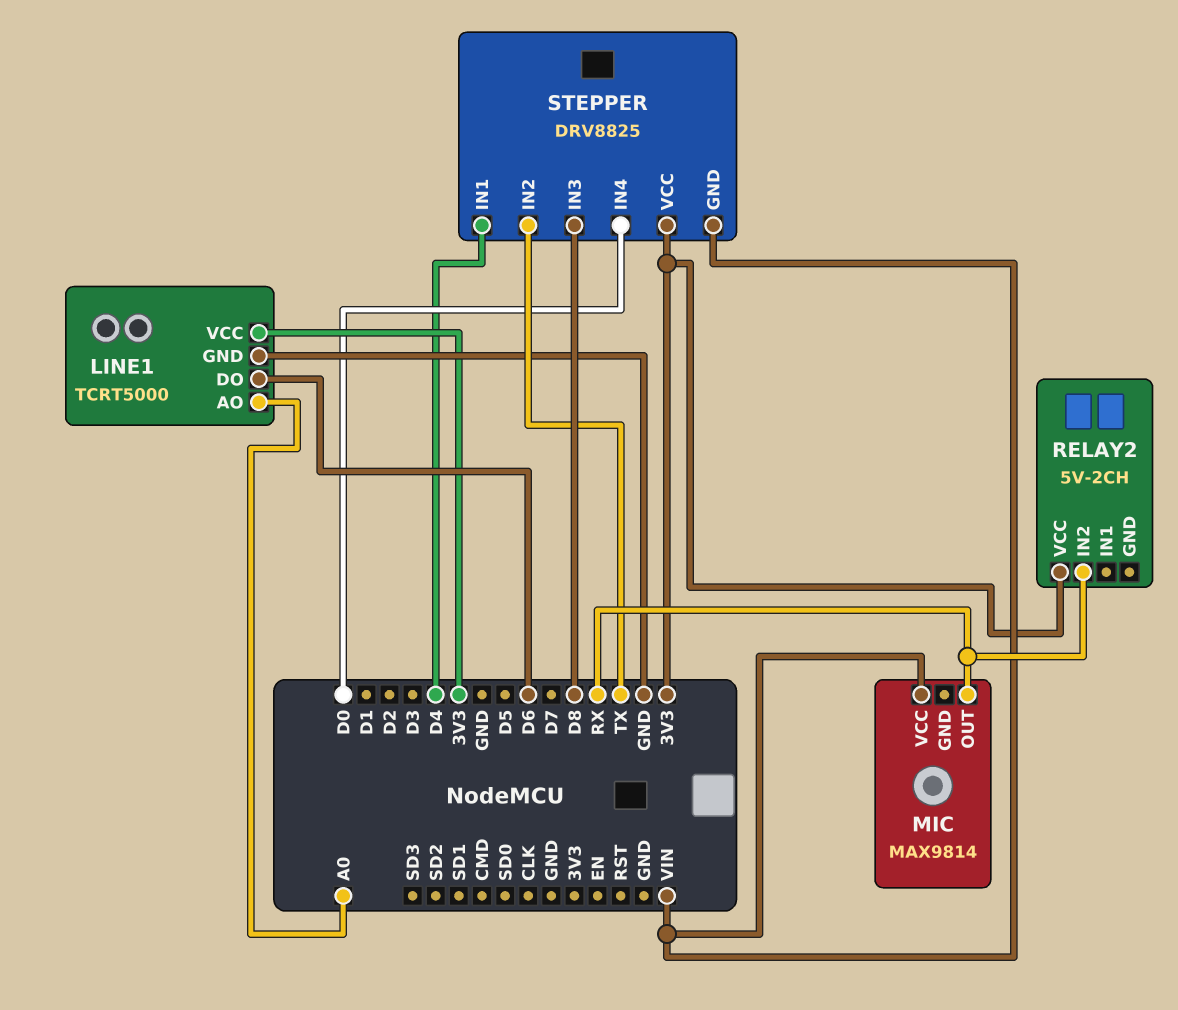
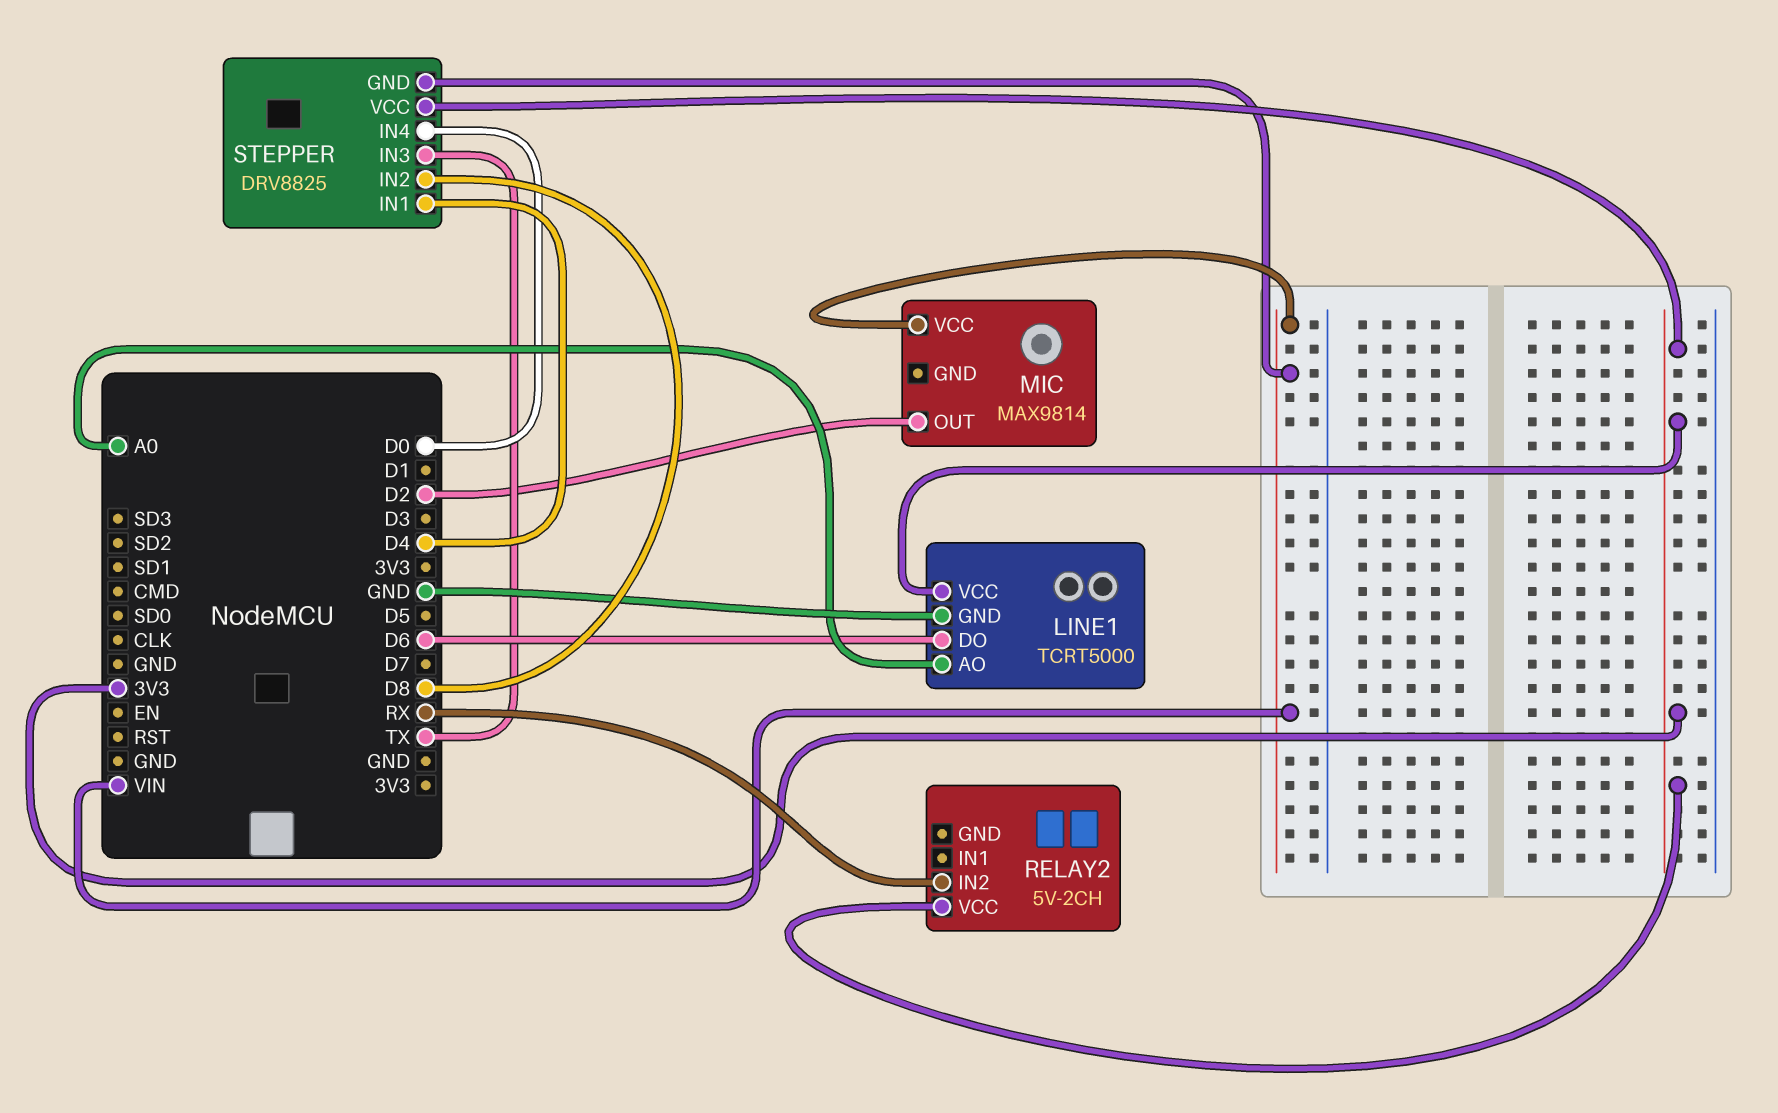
MIC pin OUT: RX -> D2
STEPPER pin IN2: TX -> D8
STEPPER pin IN3: D8 -> TX

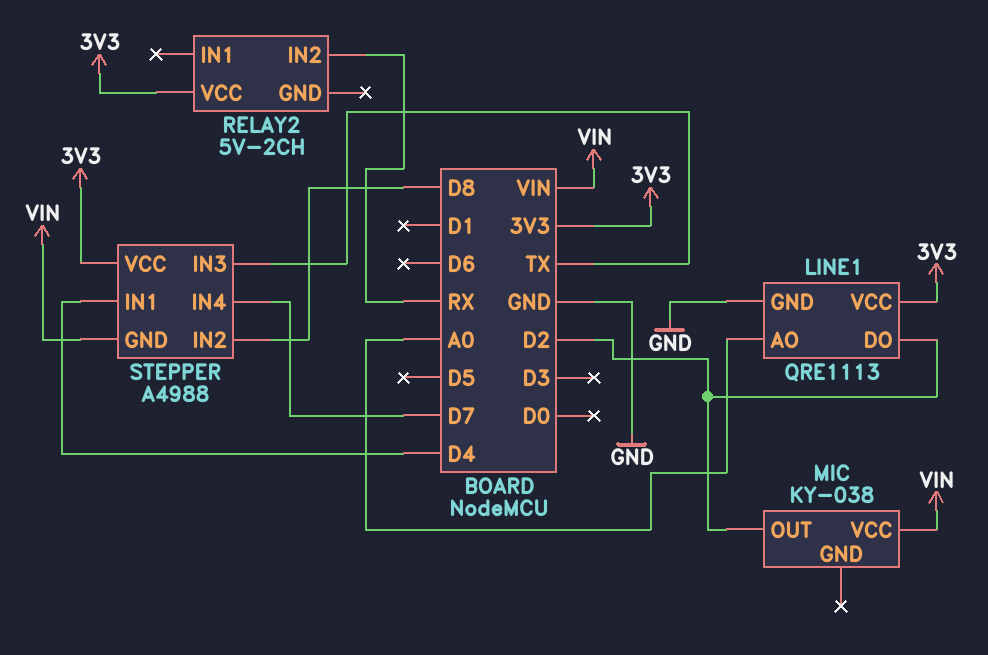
LINE1: TCRT5000 -> QRE1113
LINE1 pin DO: D6 -> D2
MIC: MAX9814 -> KY-038
STEPPER: DRV8825 -> A4988
STEPPER pin IN4: D0 -> D7

